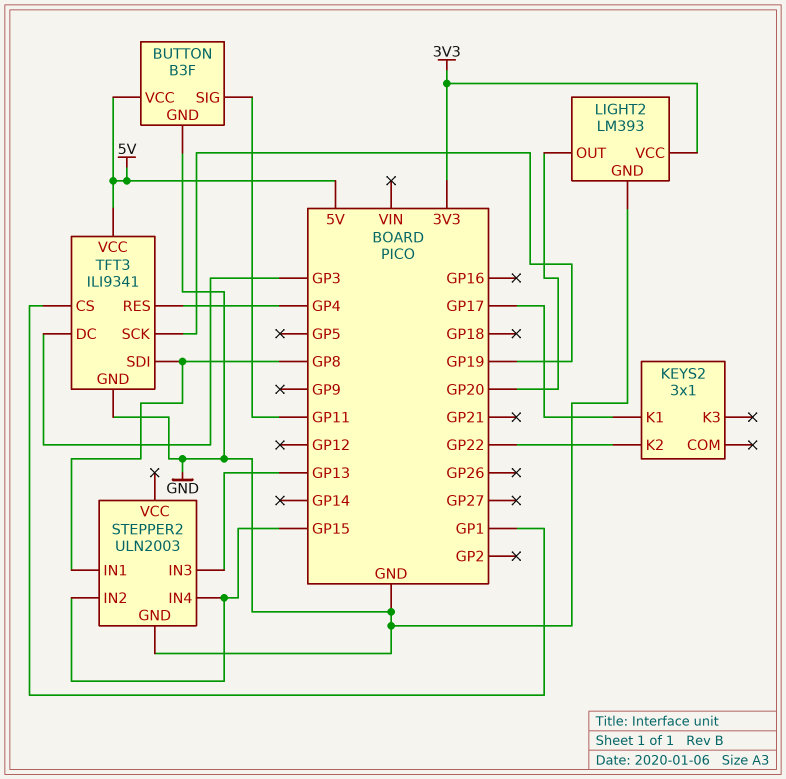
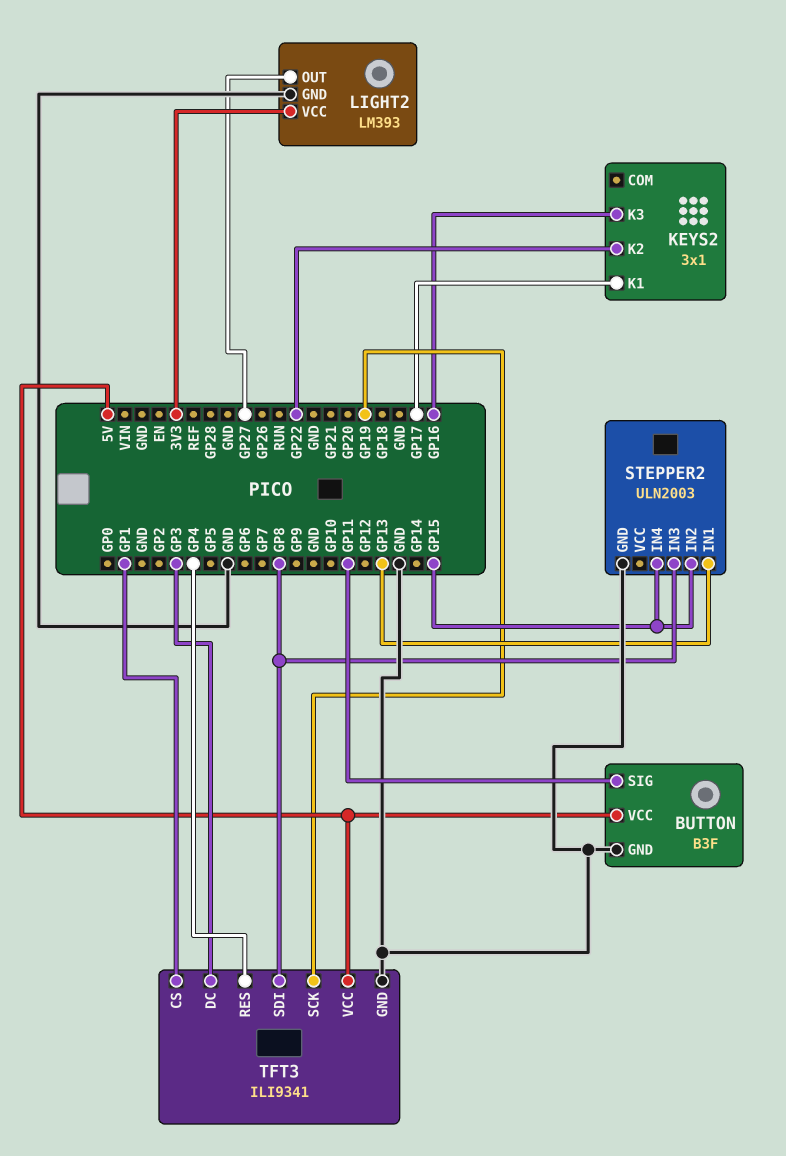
KEYS2 pin K3: none -> GP16
LIGHT2 pin OUT: GP20 -> GP27
STEPPER2 pin IN1: GP8 -> GP13
STEPPER2 pin IN3: GP13 -> GP8

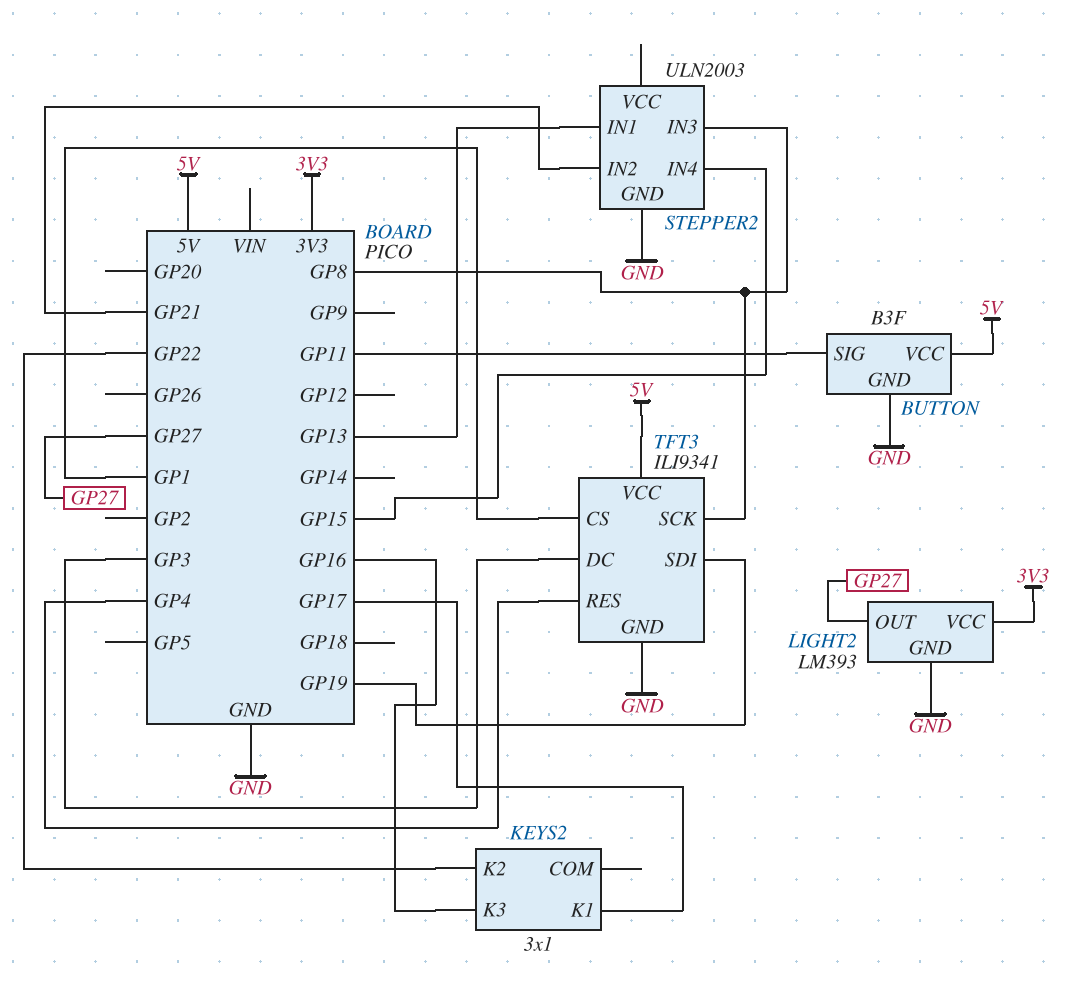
STEPPER2 pin IN2: GP15 -> GP21
TFT3 pin SCK: GP19 -> GP8
TFT3 pin SDI: GP8 -> GP19

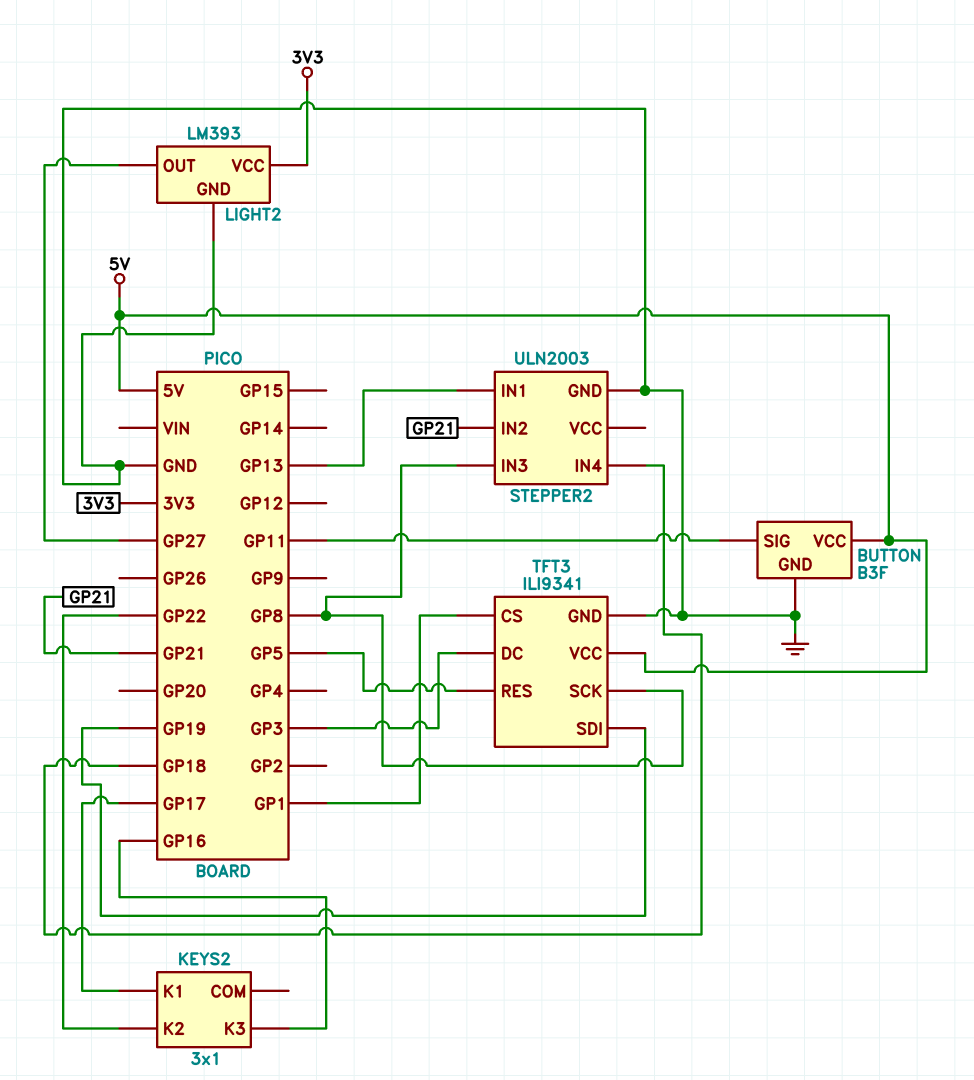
STEPPER2 pin IN4: GP15 -> GP18
TFT3 pin RES: GP4 -> GP5

